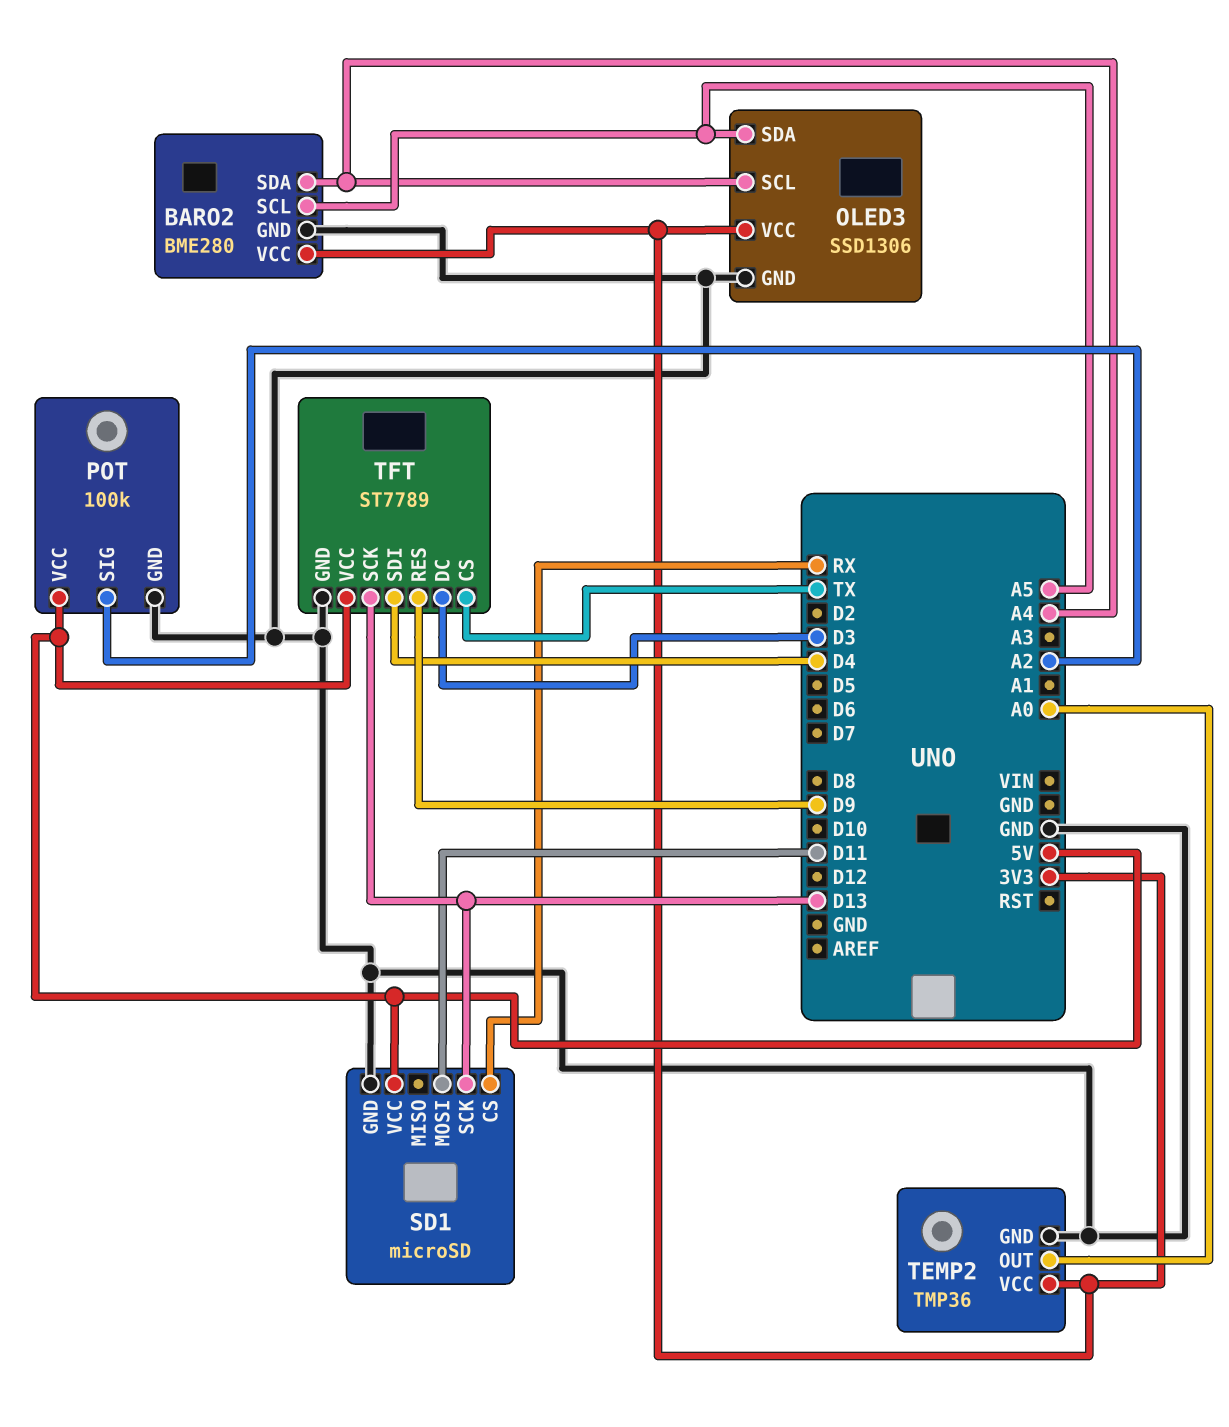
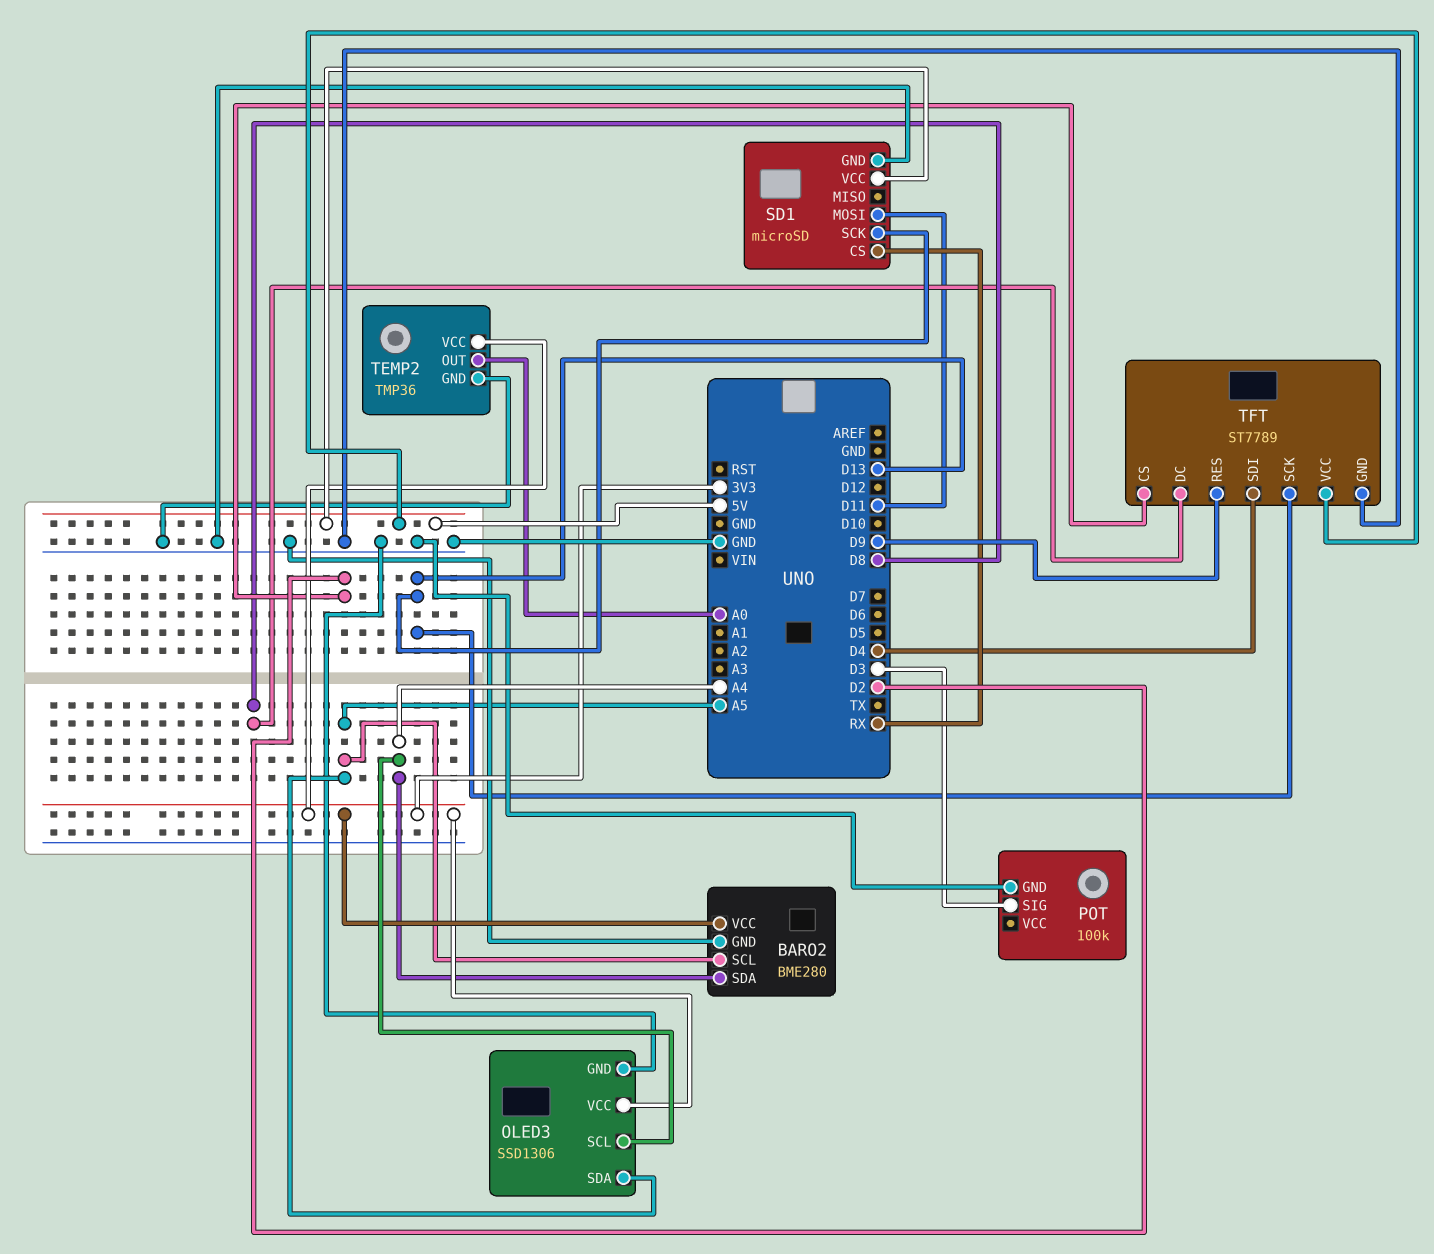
POT pin SIG: A2 -> D3
POT pin VCC: 5V -> none
TFT pin CS: TX -> D2
TFT pin DC: D3 -> D8

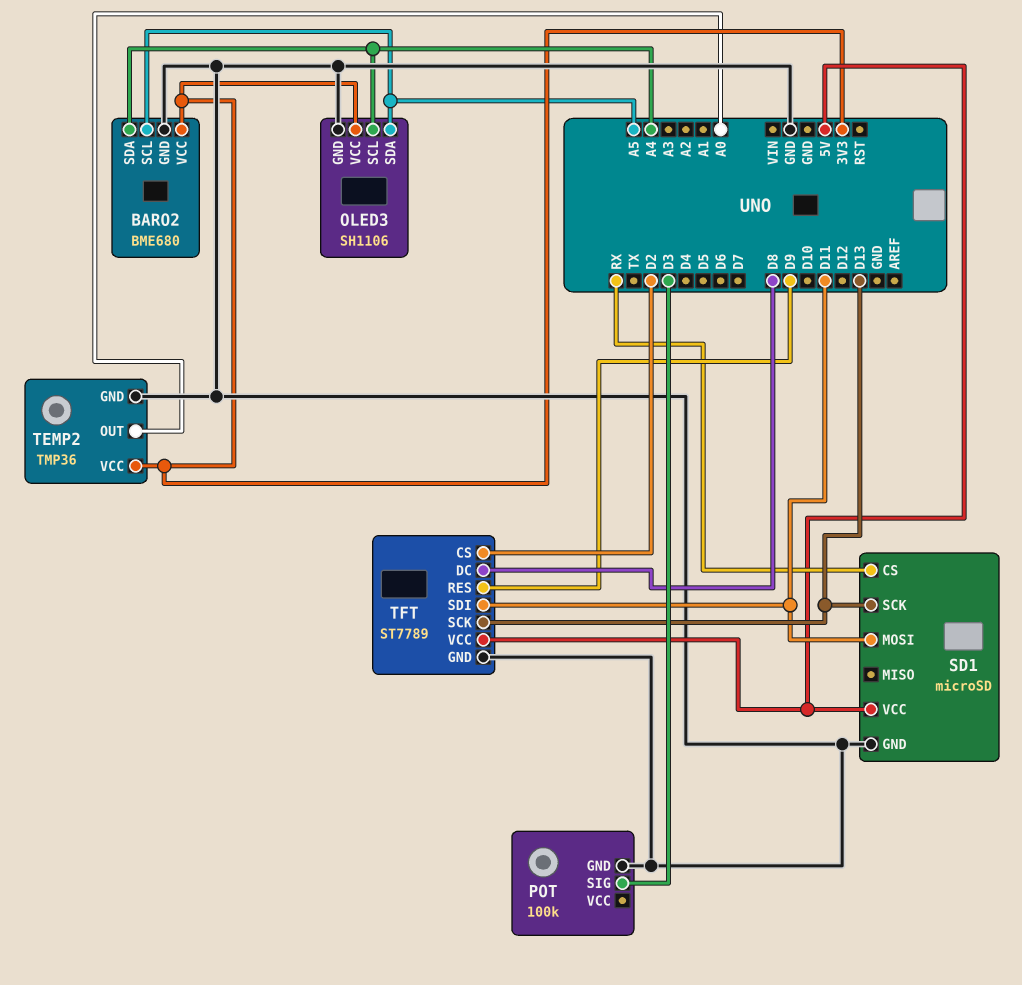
BARO2: BME280 -> BME680
OLED3: SSD1306 -> SH1106
TFT pin SDI: D4 -> D11

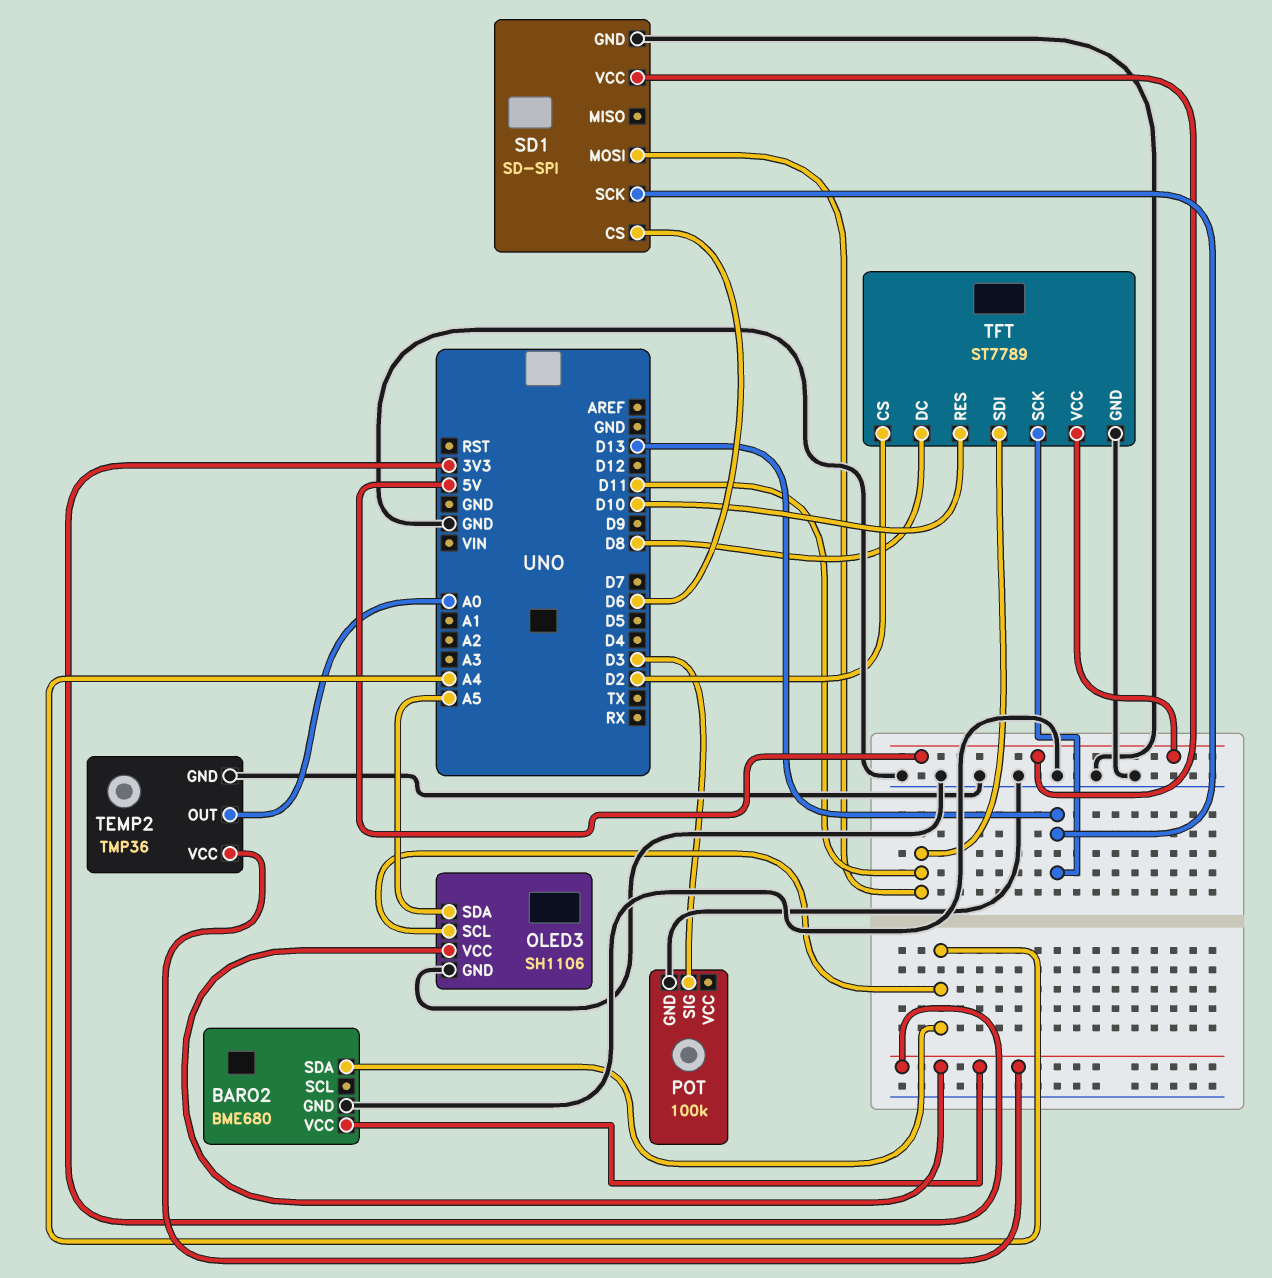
BARO2 pin SCL: A5 -> none
SD1: microSD -> SD-SPI
SD1 pin CS: RX -> D6
TFT pin RES: D9 -> D10

